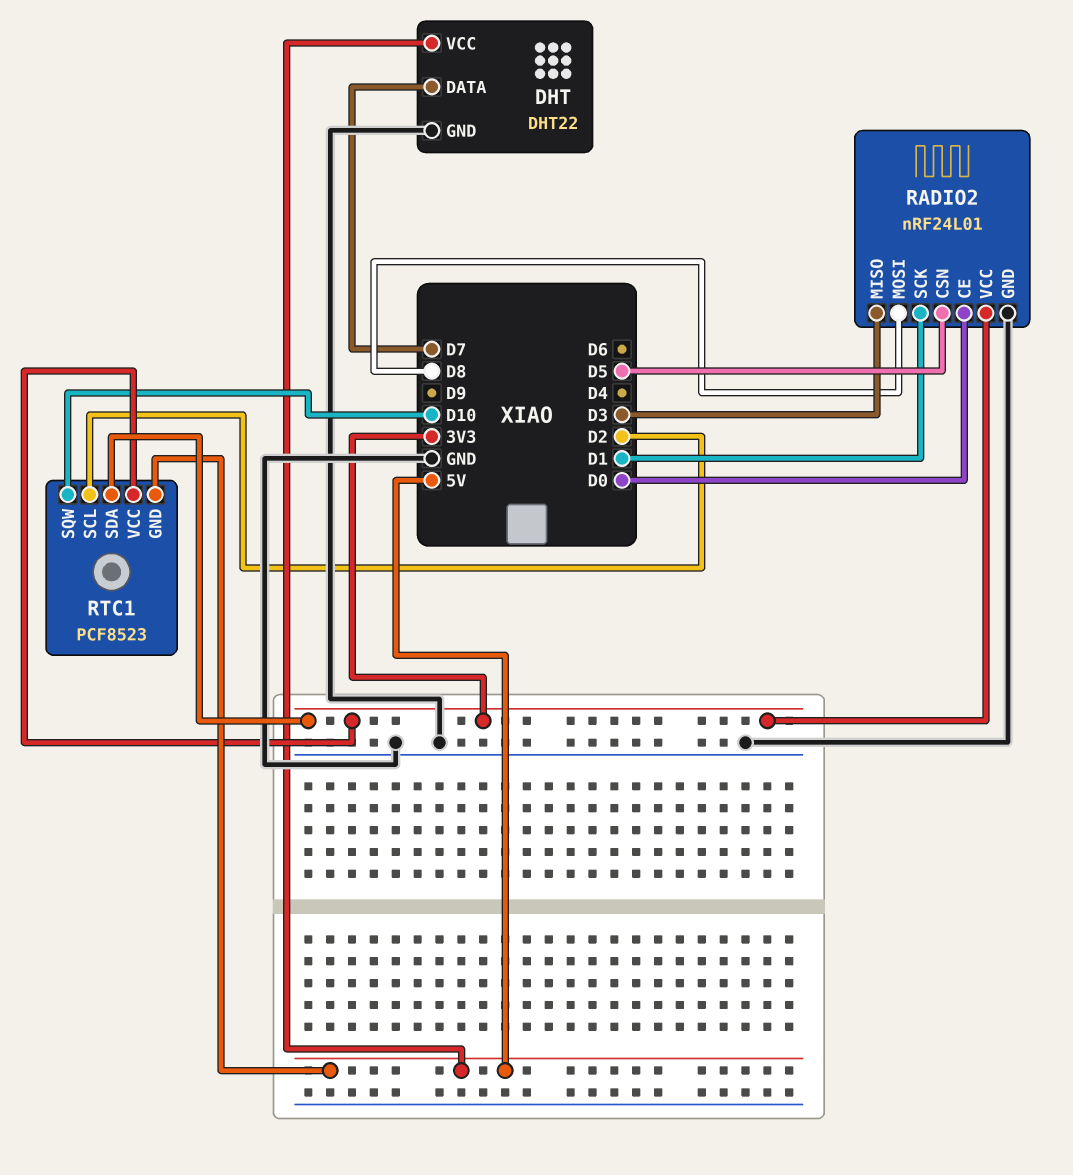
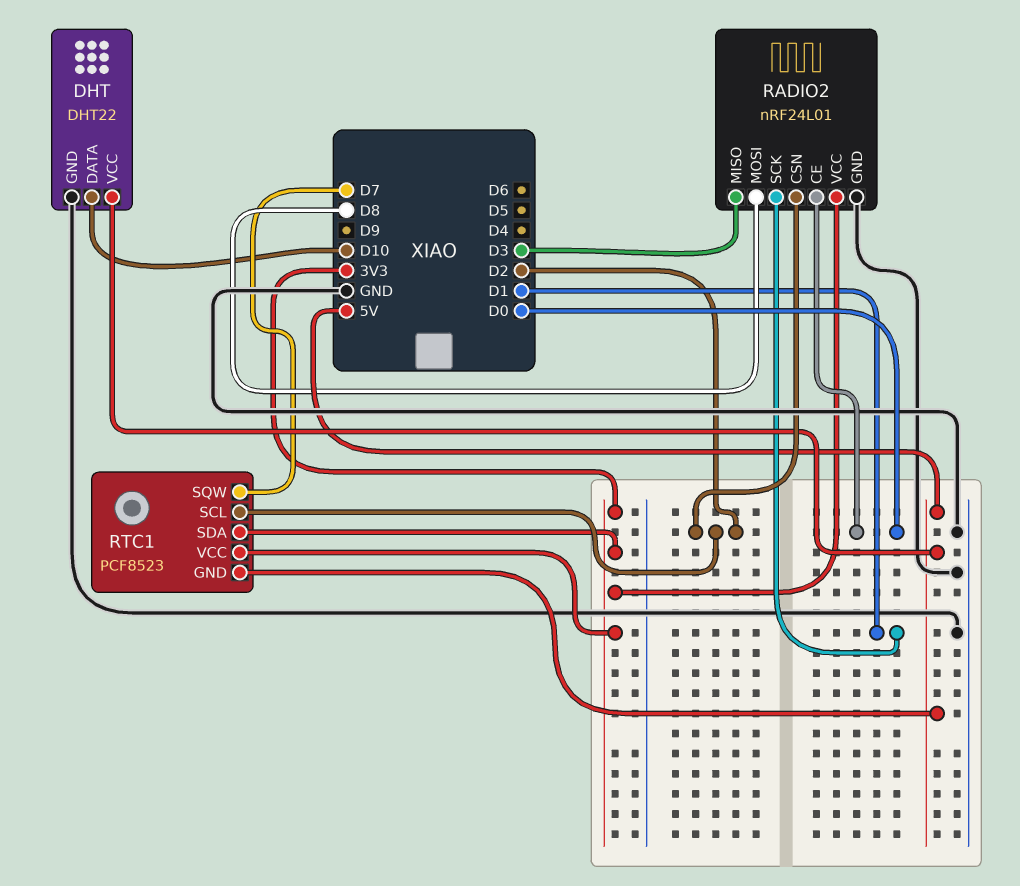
DHT pin DATA: D7 -> D10
RADIO2 pin CSN: D5 -> D2
RTC1 pin SQW: D10 -> D7

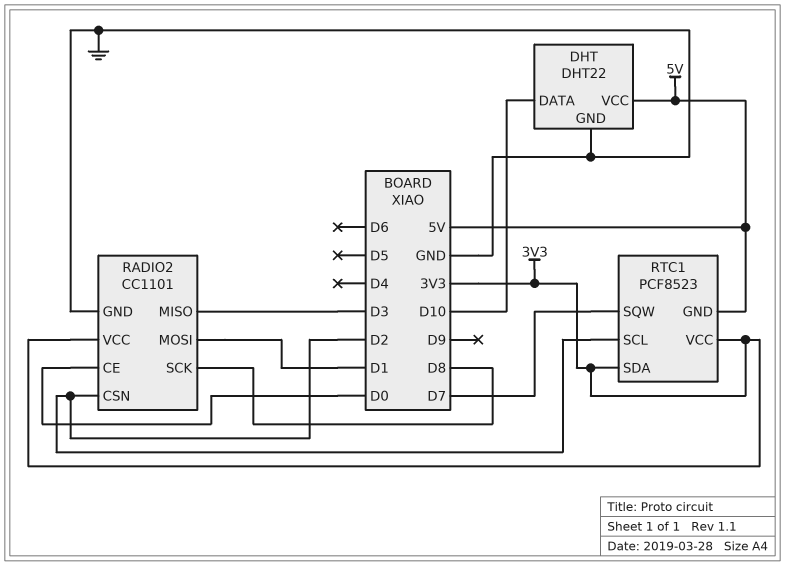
RADIO2: nRF24L01 -> CC1101
RADIO2 pin MOSI: D8 -> D1
RADIO2 pin SCK: D1 -> D8

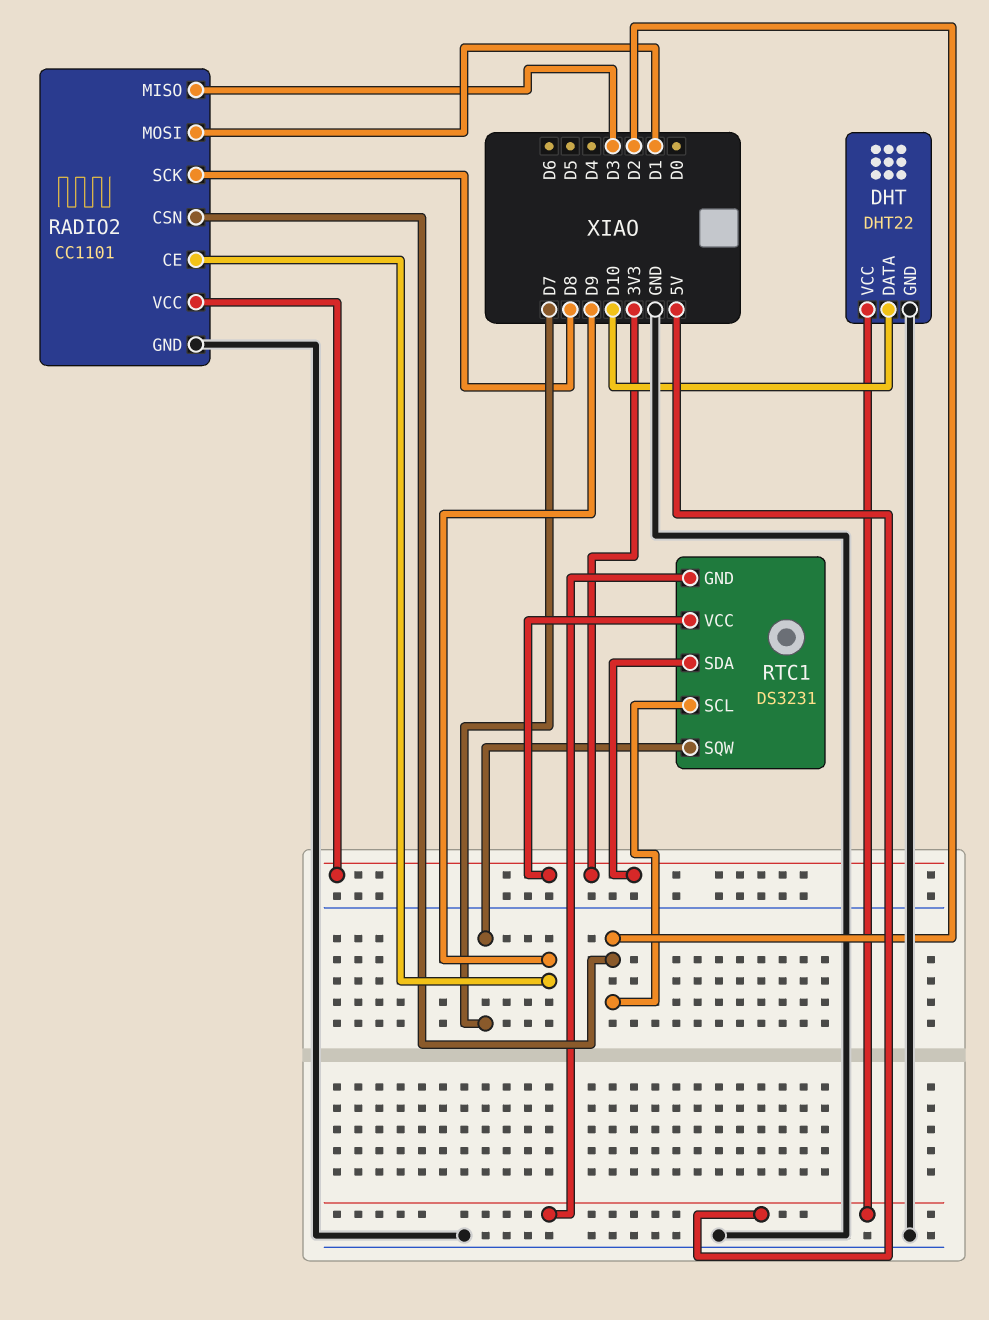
RADIO2 pin CE: D0 -> D9
RTC1: PCF8523 -> DS3231

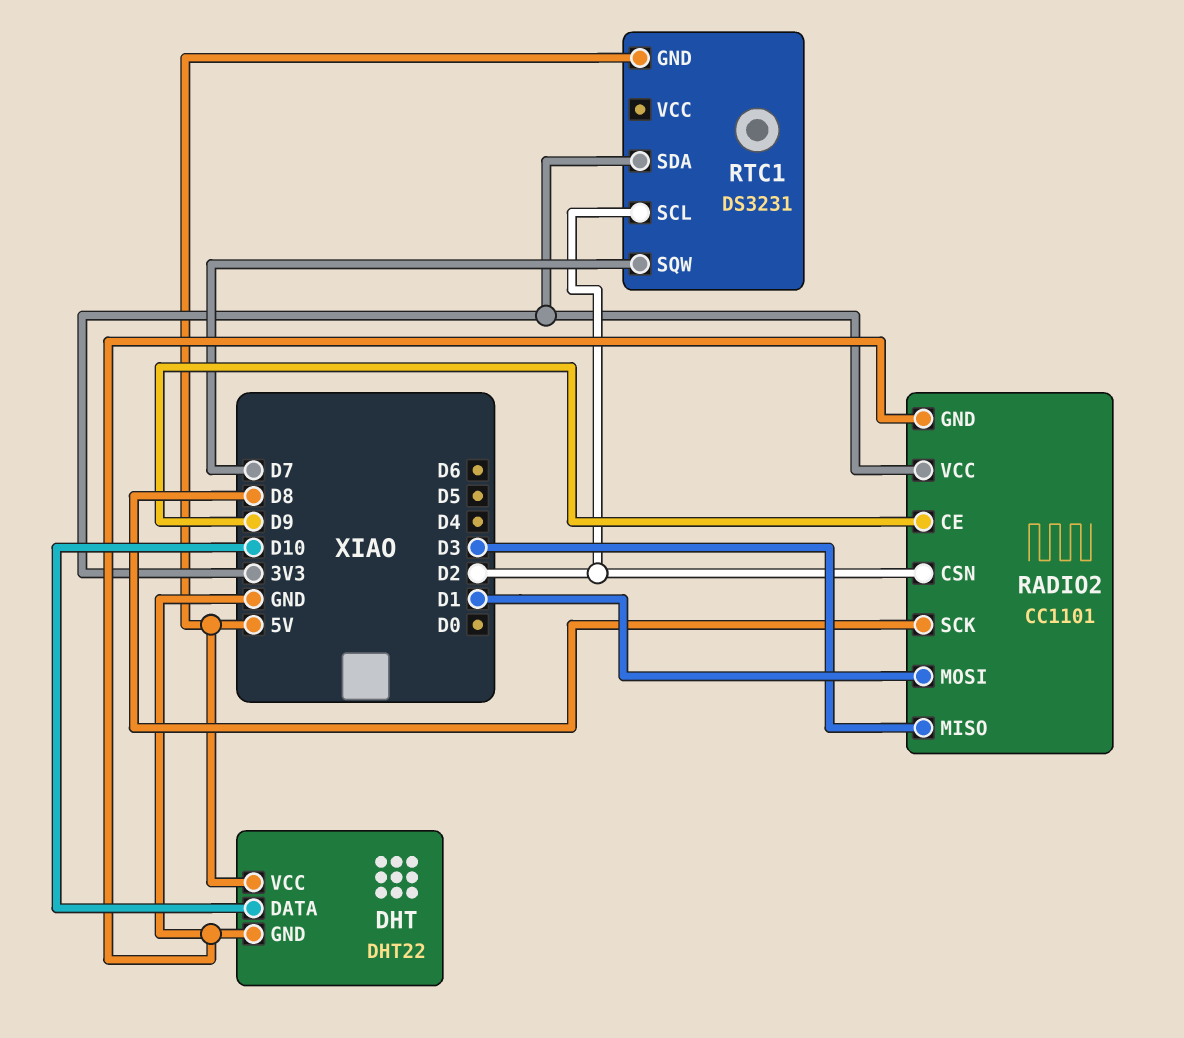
RTC1 pin VCC: 3V3 -> none

